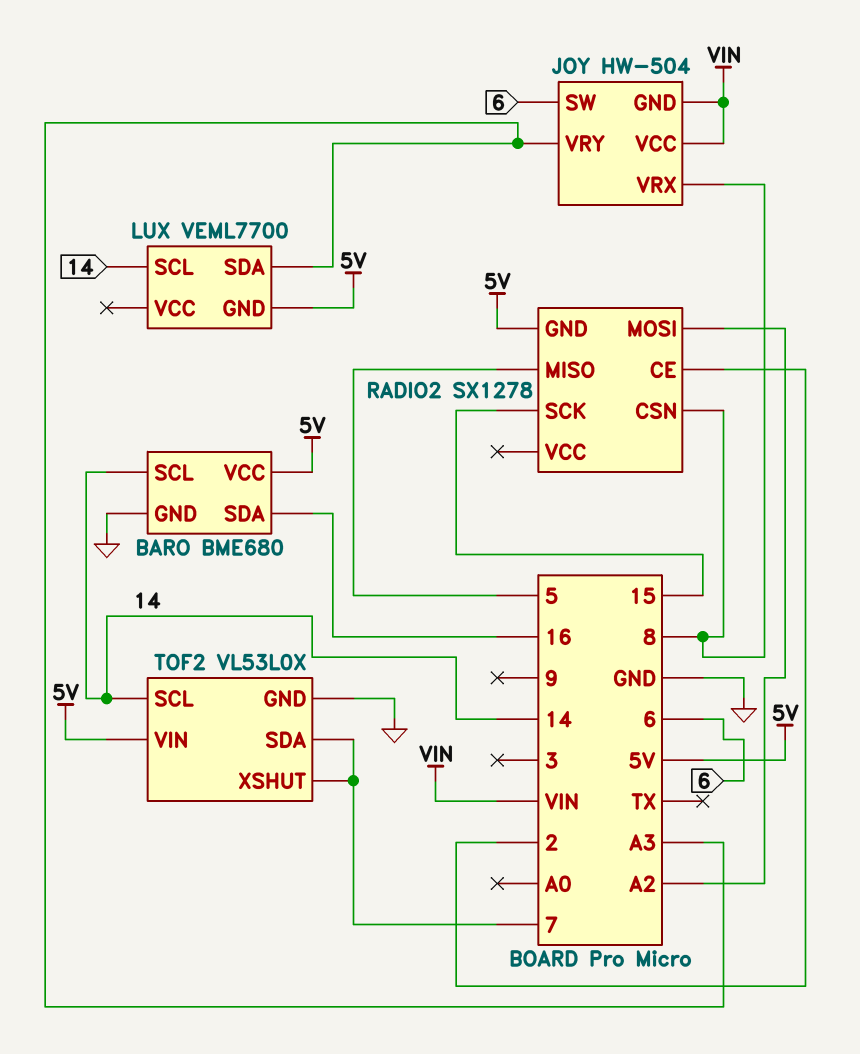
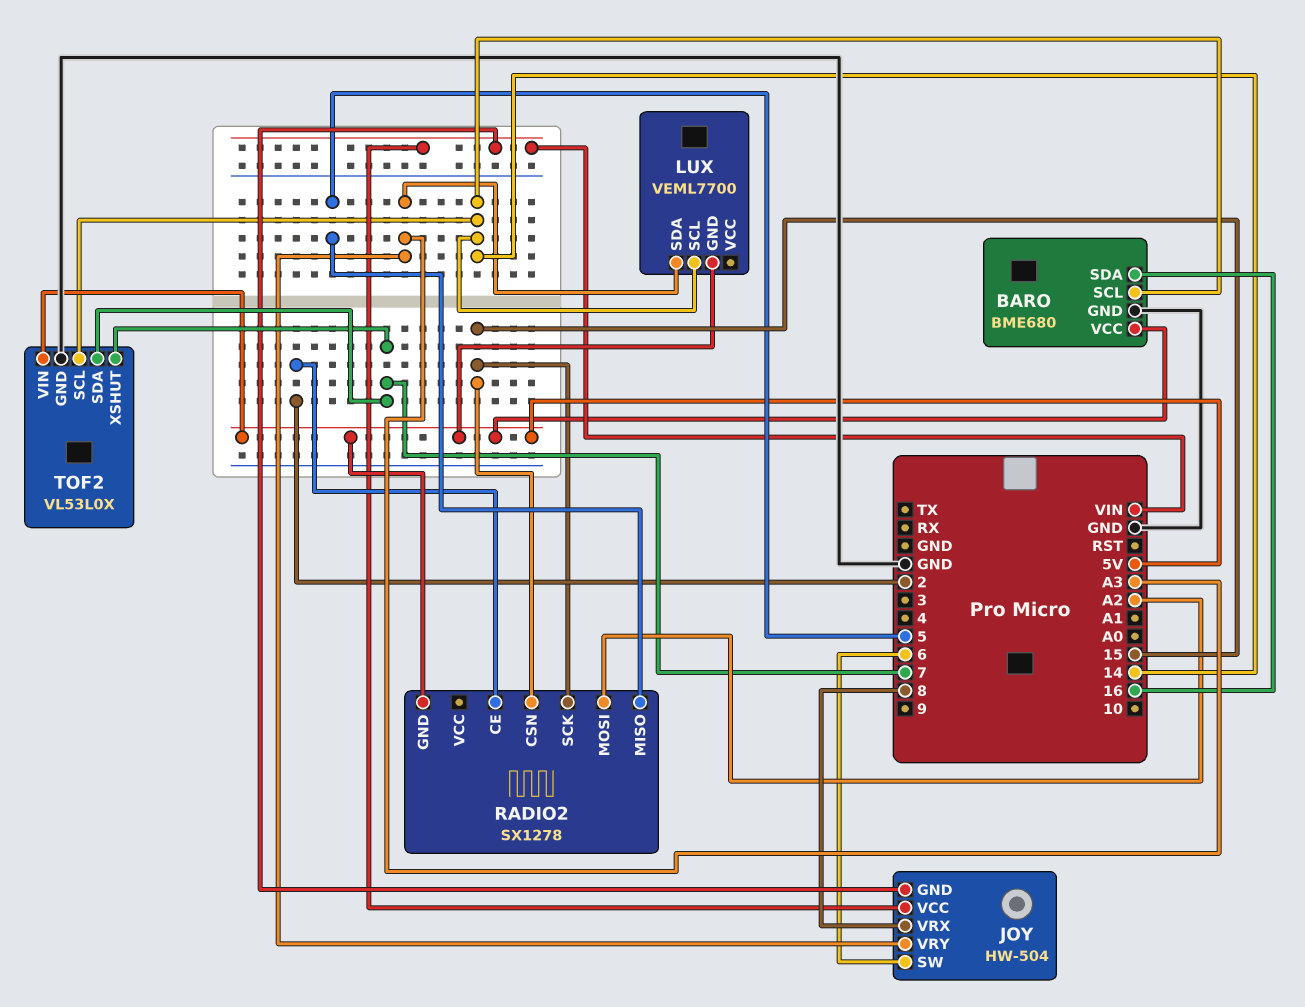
RADIO2 pin CSN: 8 -> 15

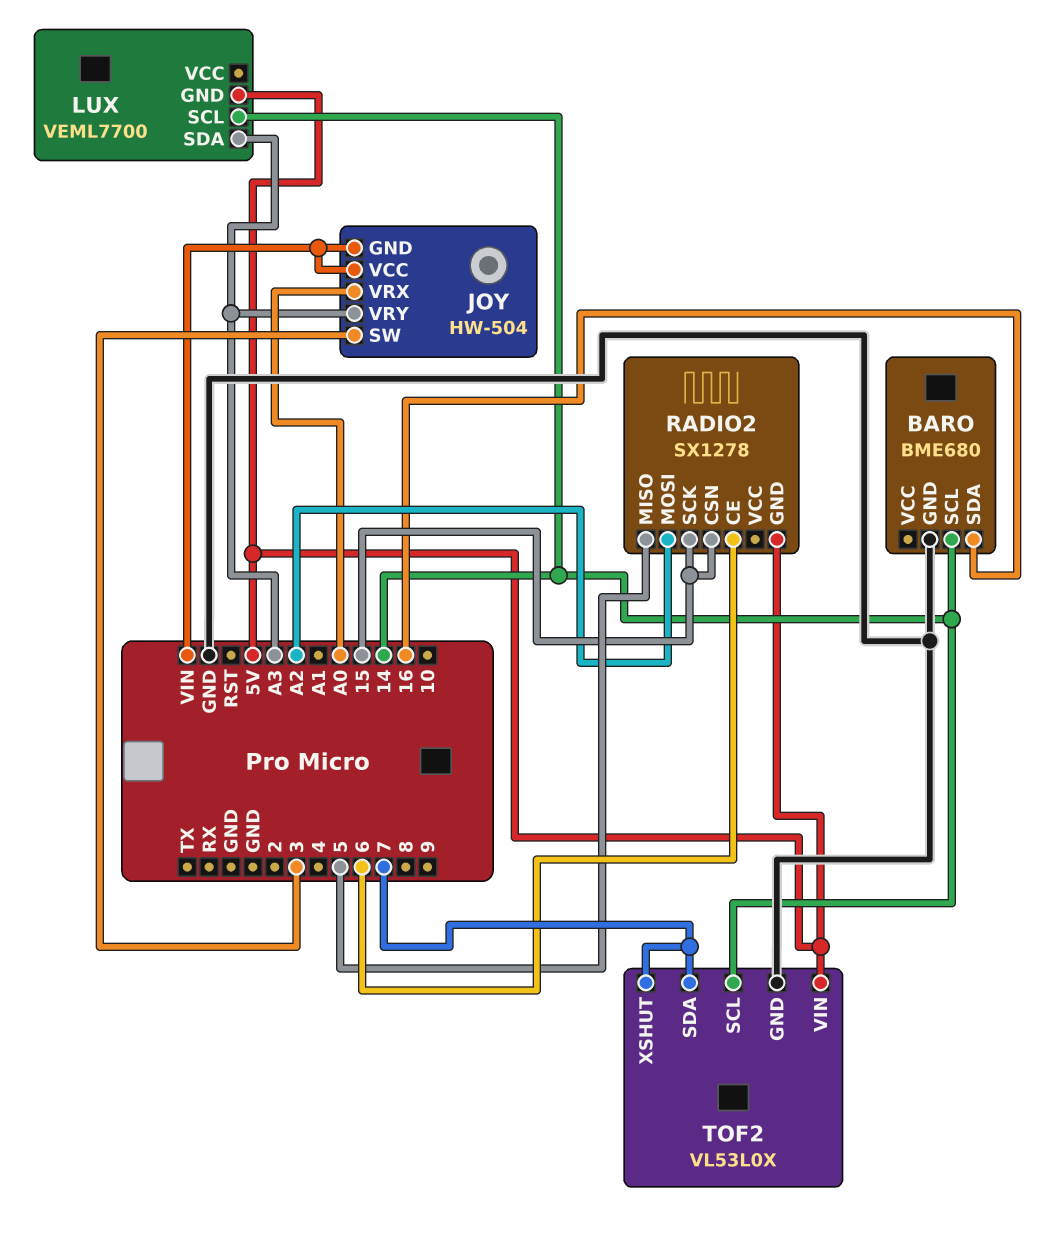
BARO pin VCC: 5V -> none
JOY pin SW: 6 -> 3
JOY pin VRX: 8 -> A0
RADIO2 pin CE: 2 -> 6

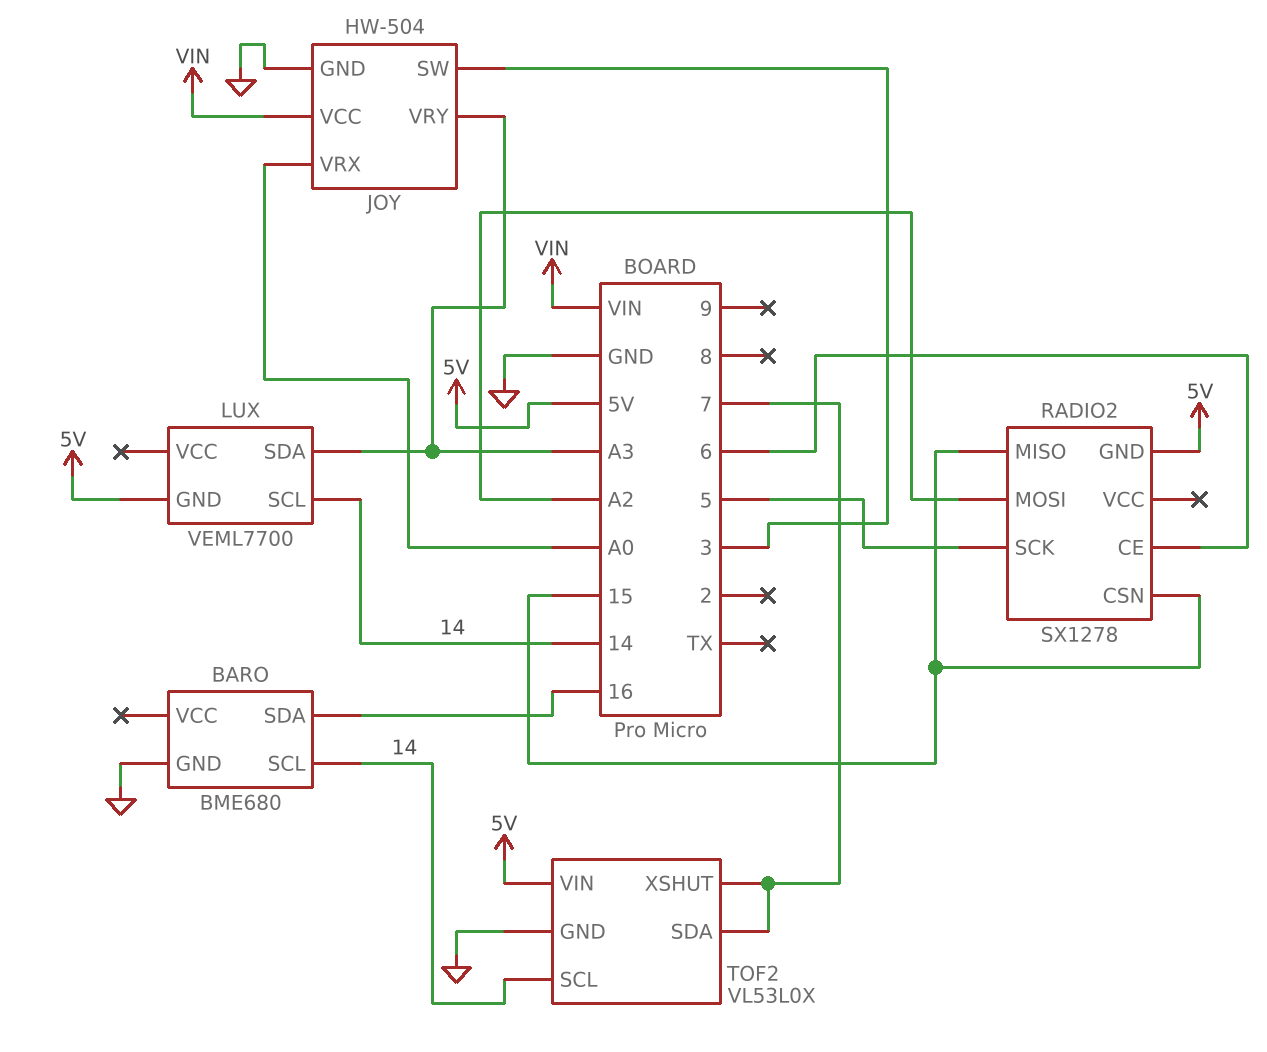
JOY pin GND: VIN -> GND
RADIO2 pin MISO: 5 -> 15
RADIO2 pin SCK: 15 -> 5

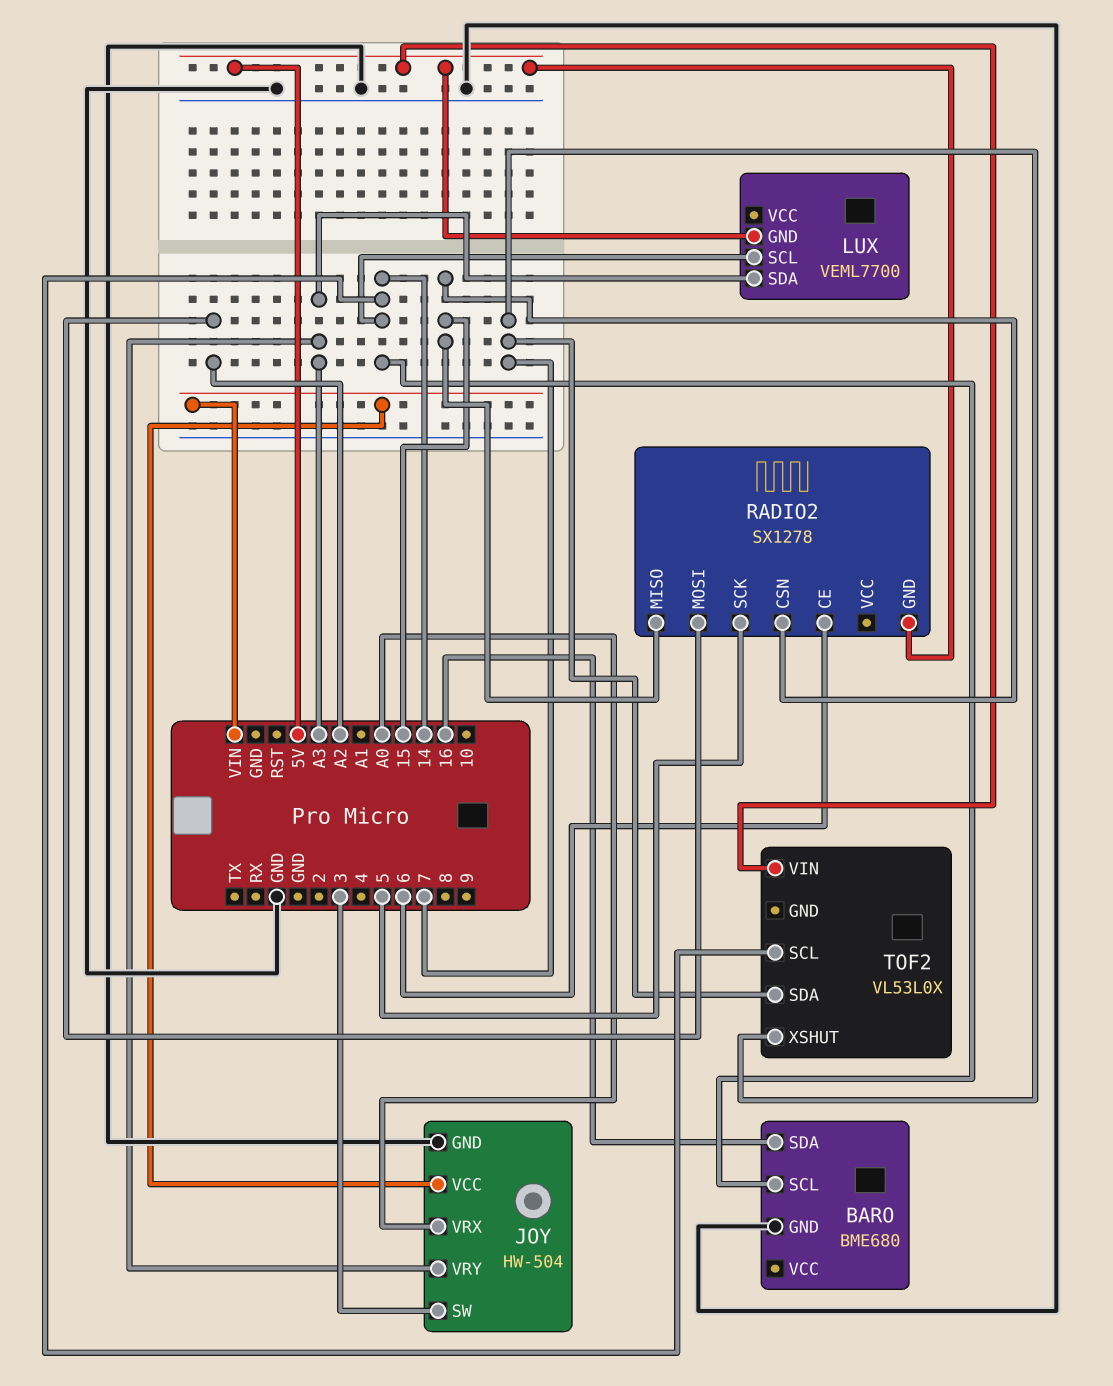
TOF2 pin GND: GND -> none

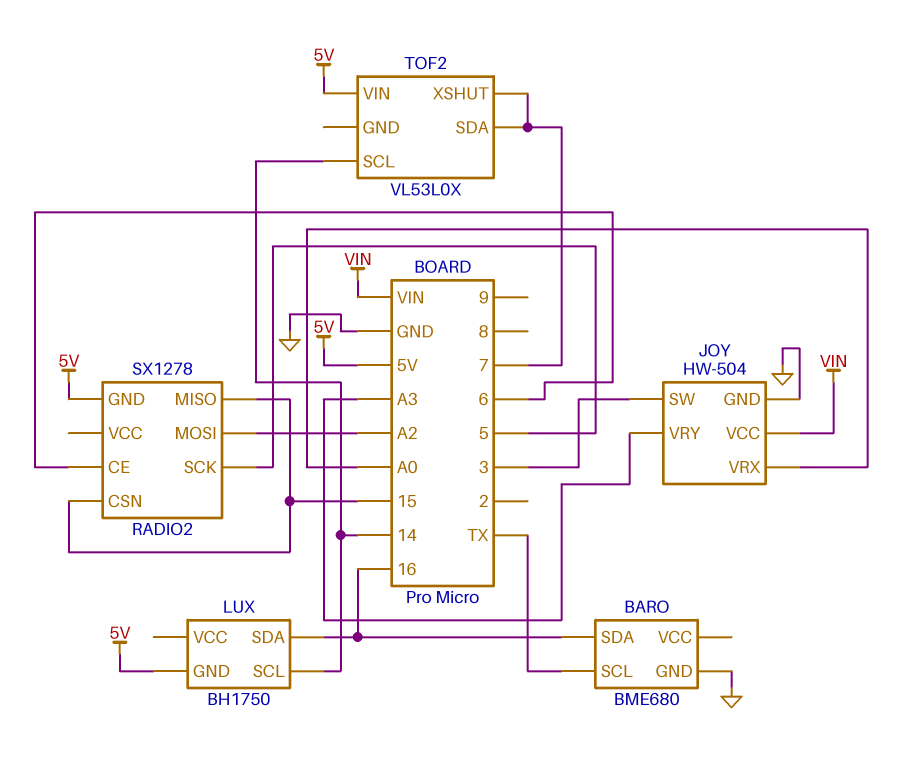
BARO pin SCL: 14 -> TX
LUX: VEML7700 -> BH1750
LUX pin SDA: A3 -> 16

